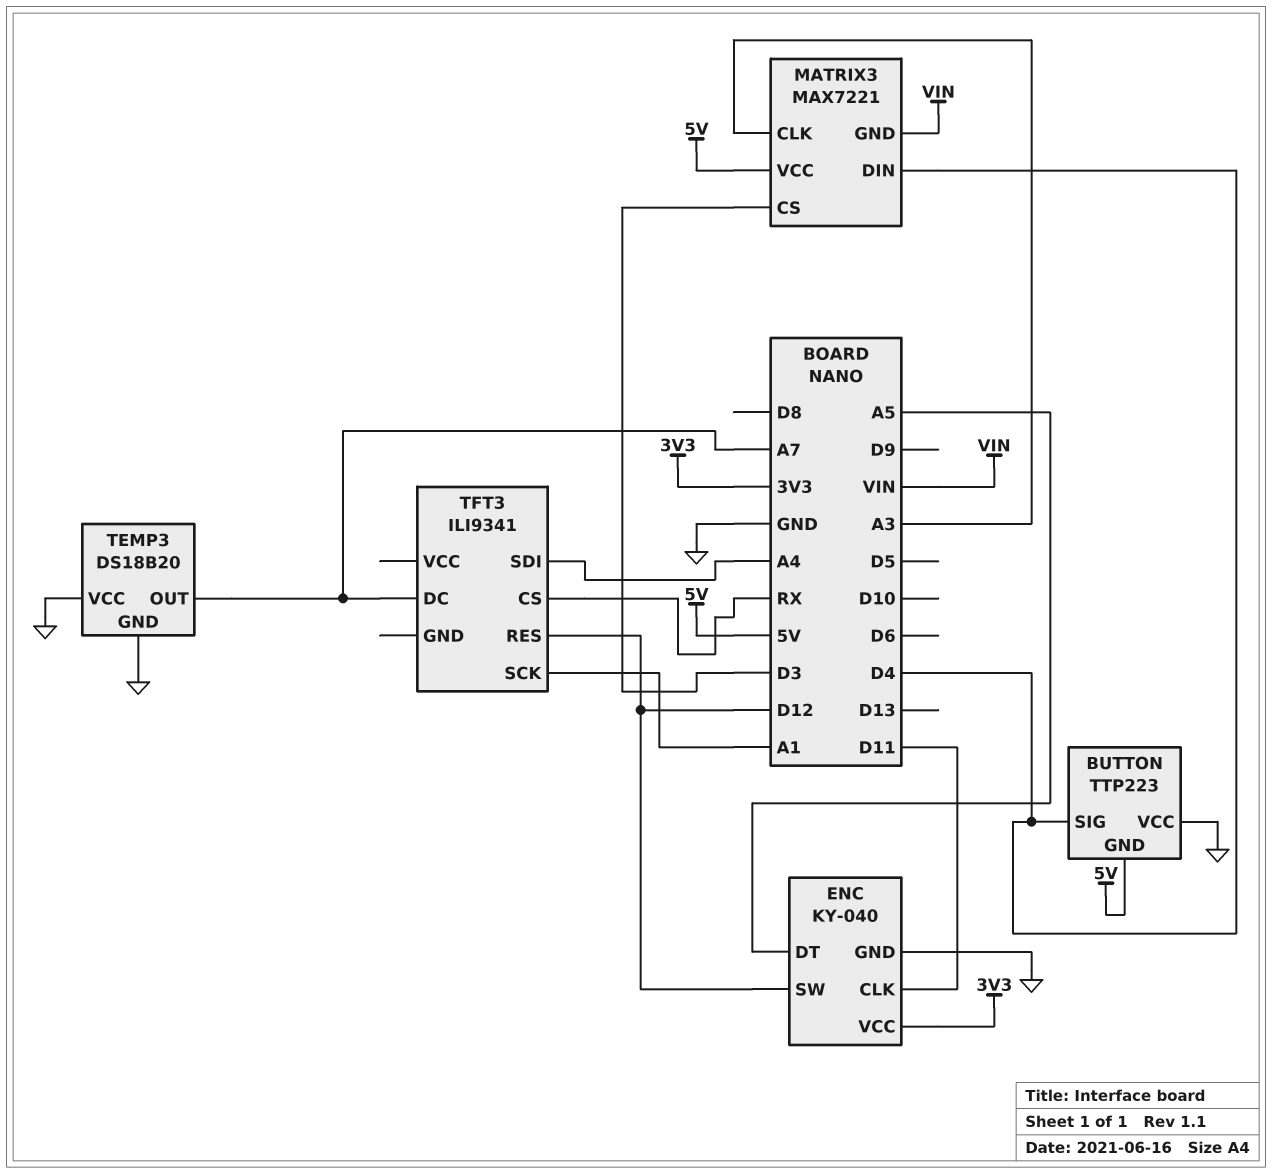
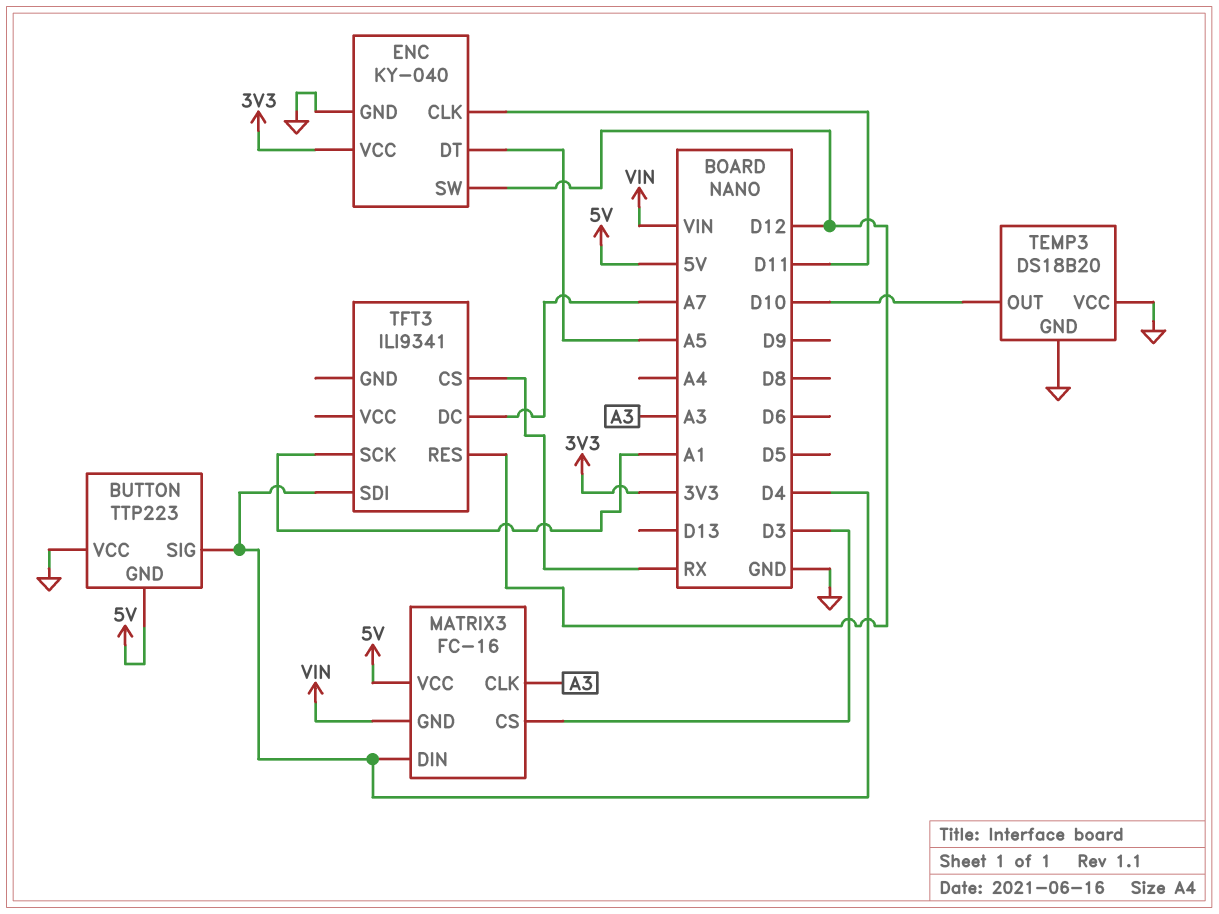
MATRIX3: MAX7221 -> FC-16
TEMP3 pin OUT: A7 -> D10
TFT3 pin SDI: A4 -> D4

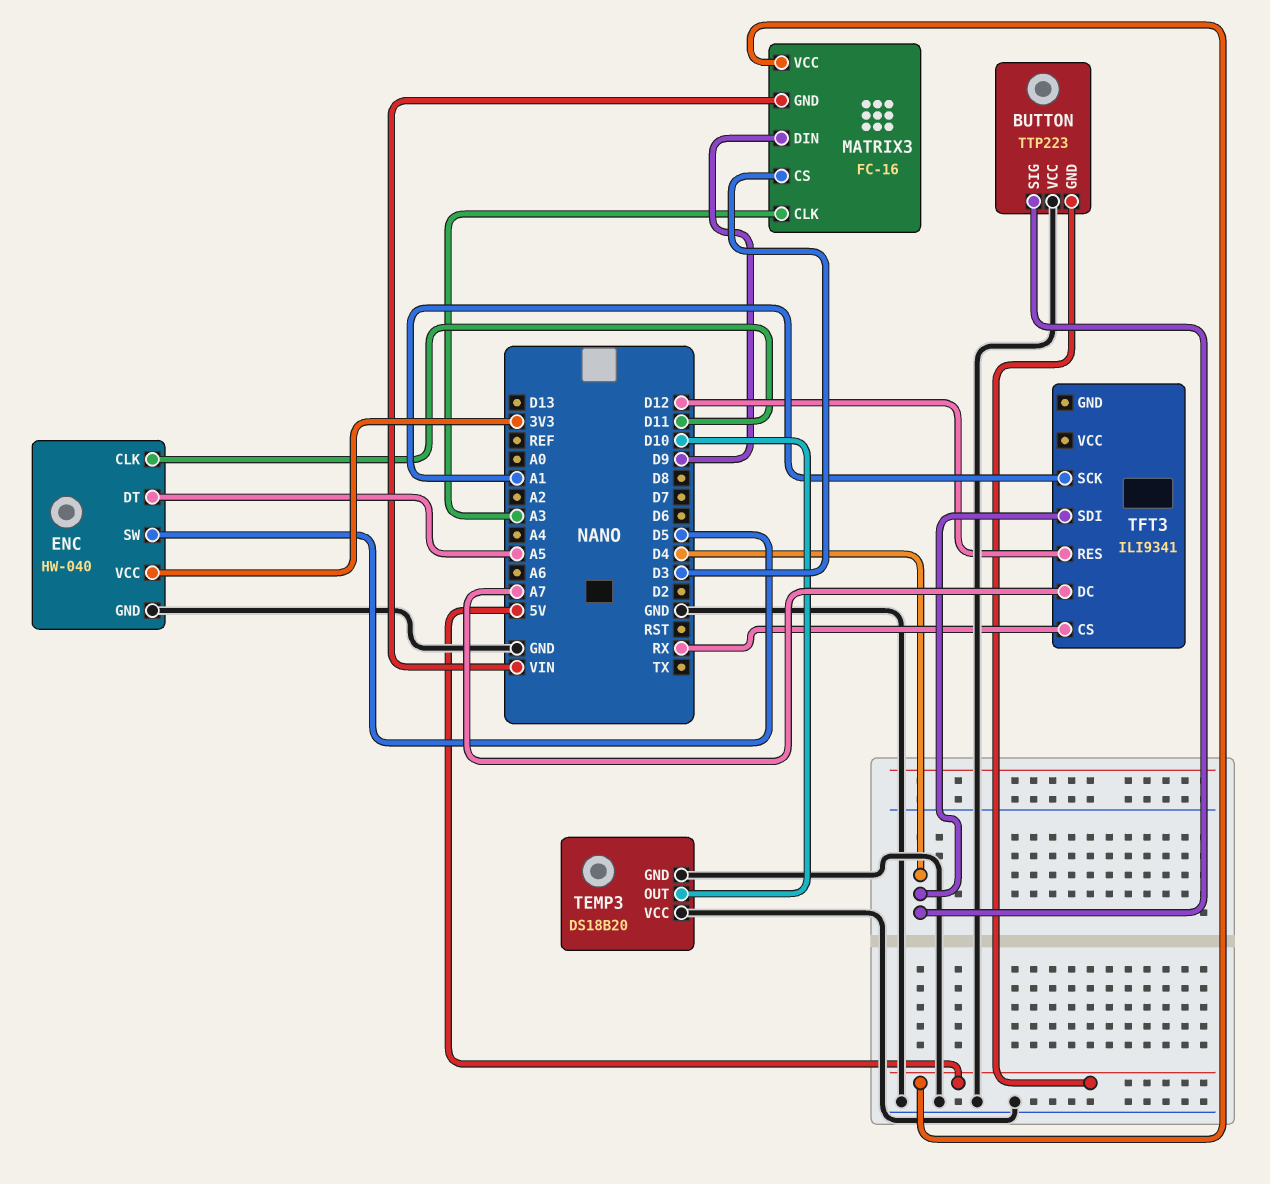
ENC: KY-040 -> HW-040
ENC pin SW: D12 -> D5
MATRIX3 pin DIN: D4 -> D9

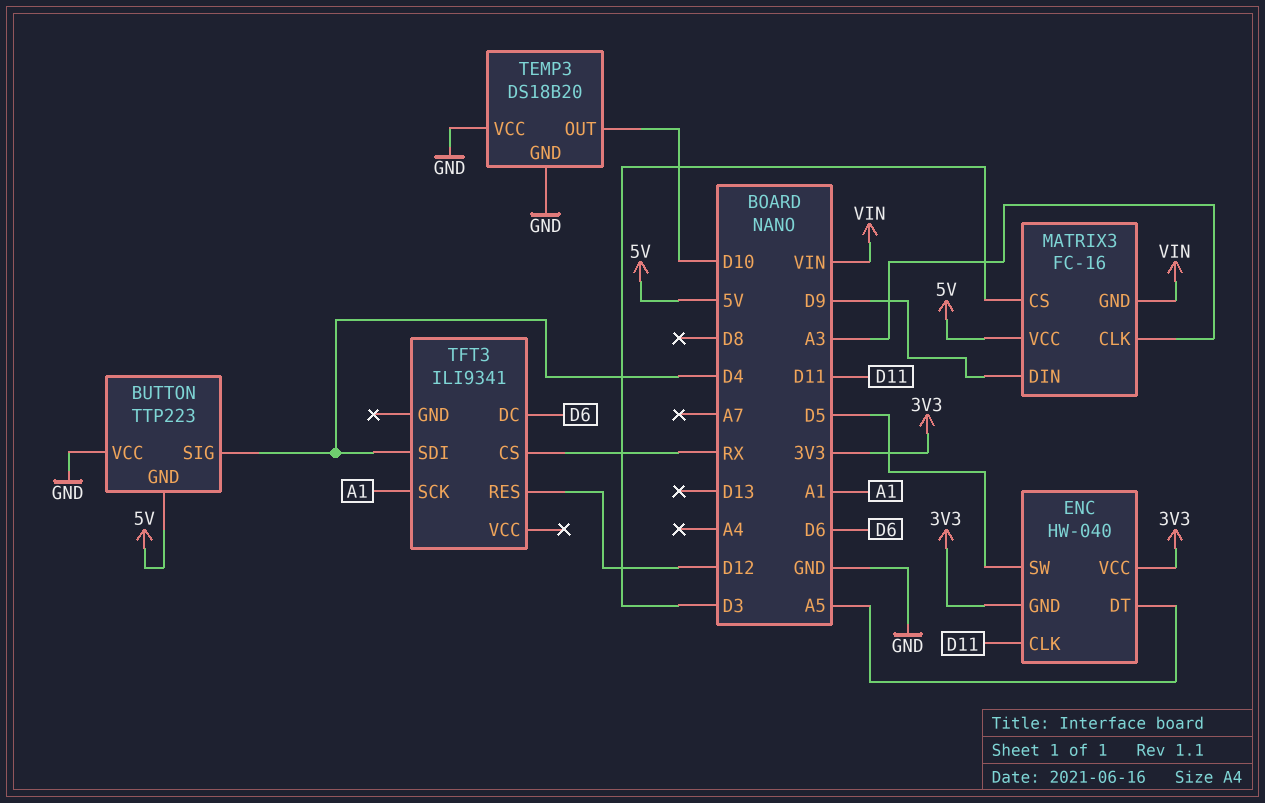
ENC pin GND: GND -> 3V3
TFT3 pin DC: A7 -> D6

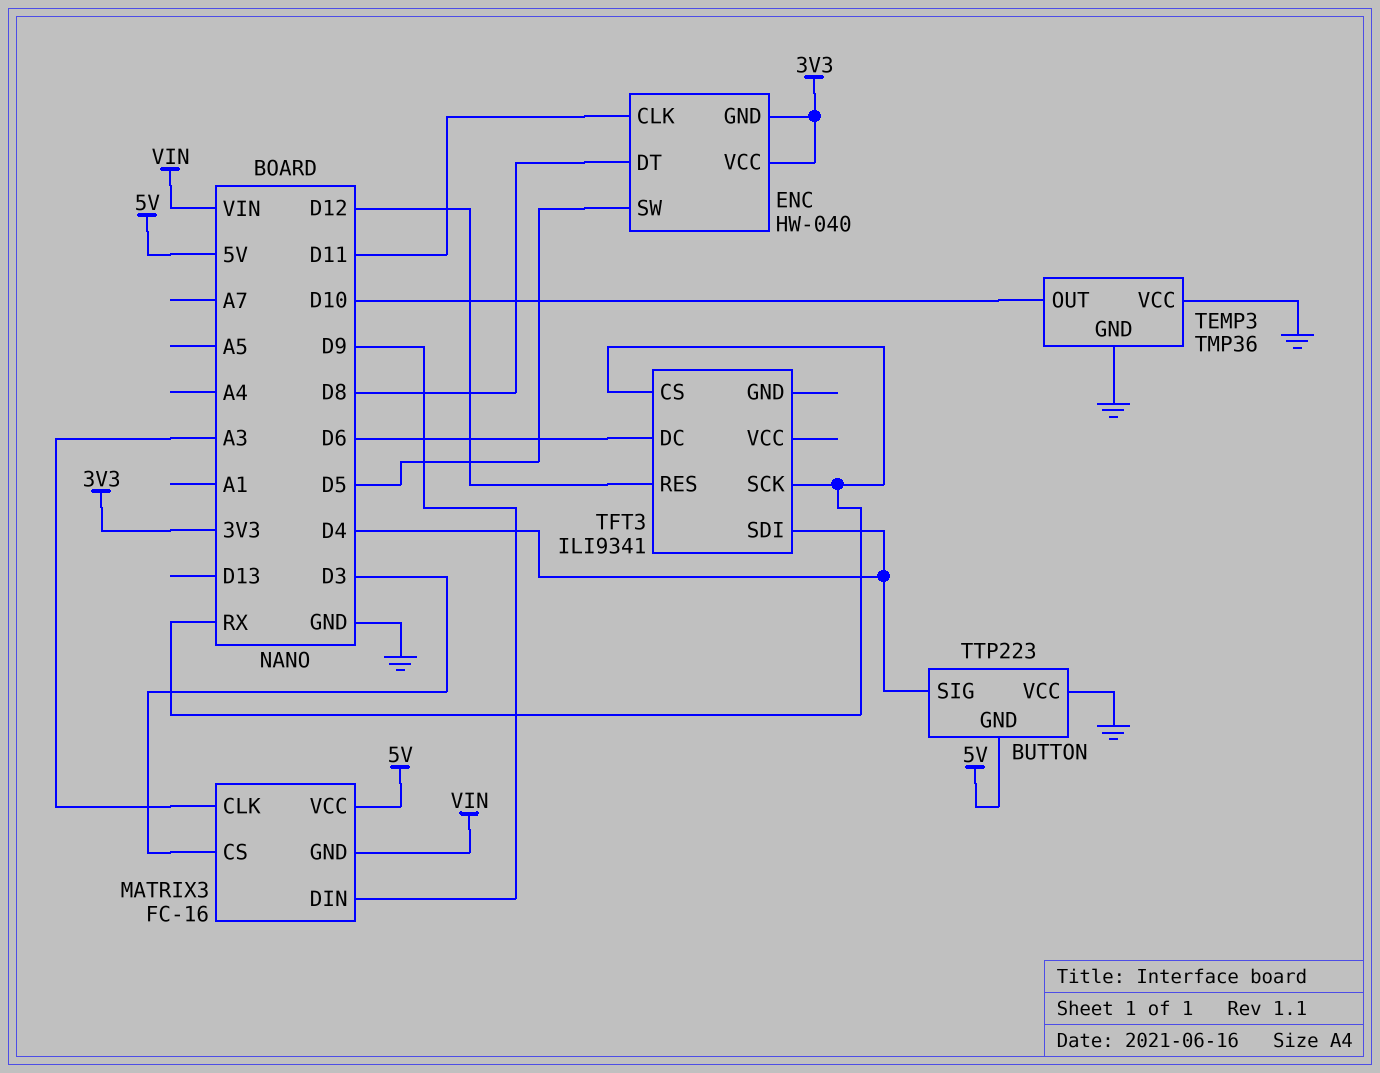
ENC pin DT: A5 -> D8
TEMP3: DS18B20 -> TMP36
TFT3 pin SCK: A1 -> RX

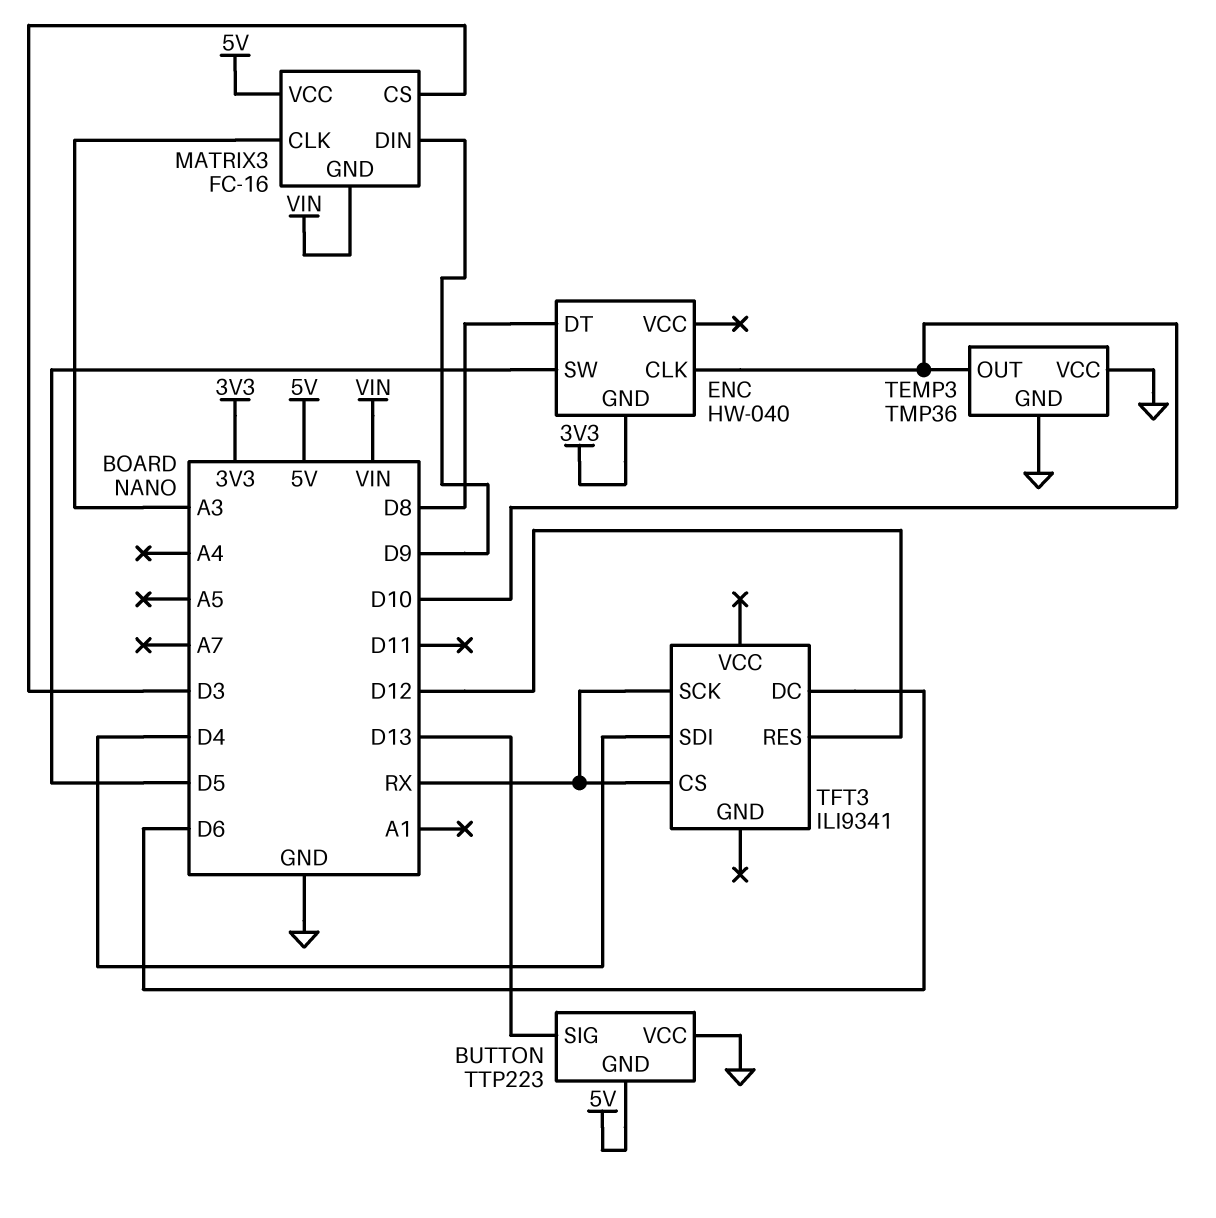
BUTTON pin SIG: D4 -> D13
ENC pin CLK: D11 -> D10
ENC pin VCC: 3V3 -> none

